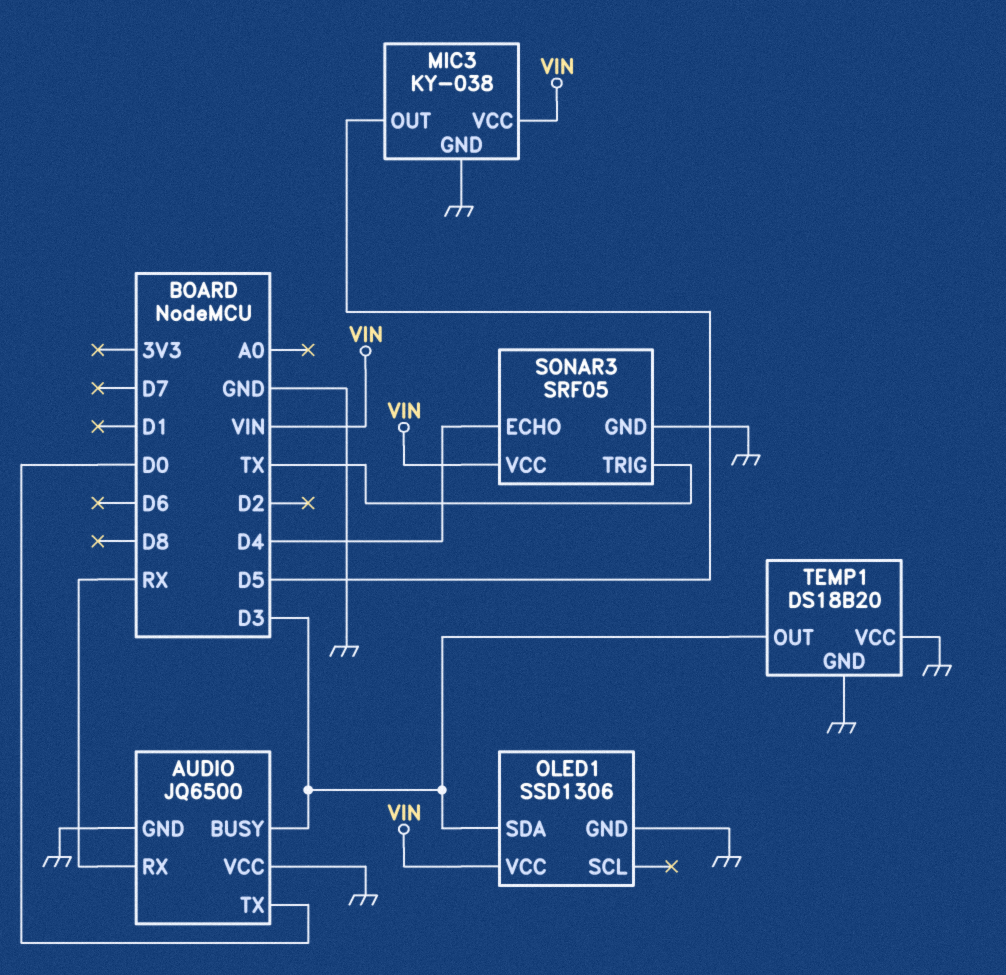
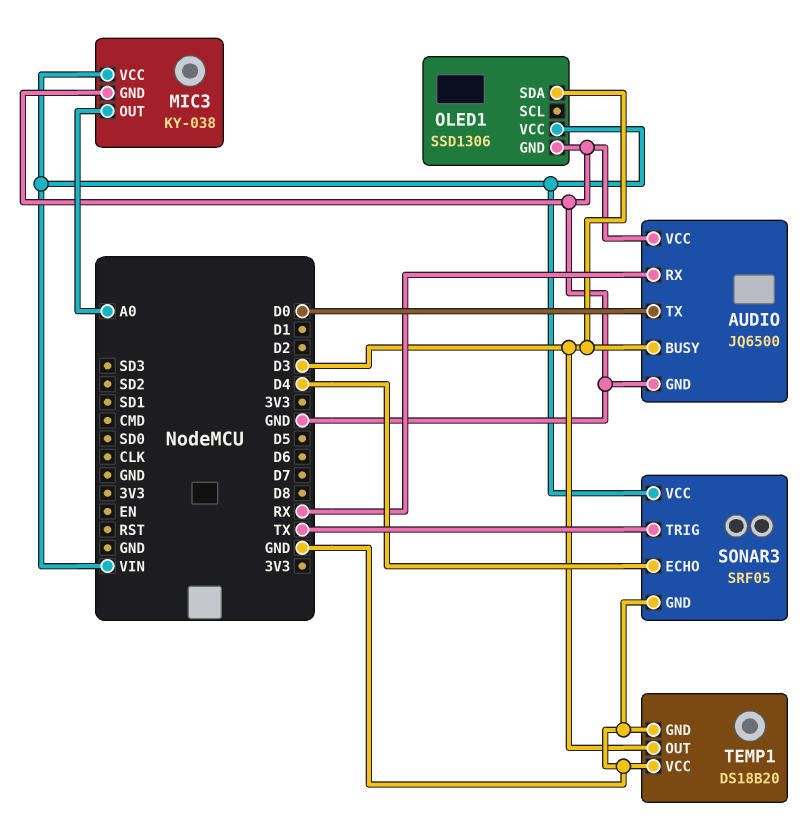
MIC3 pin OUT: D5 -> A0

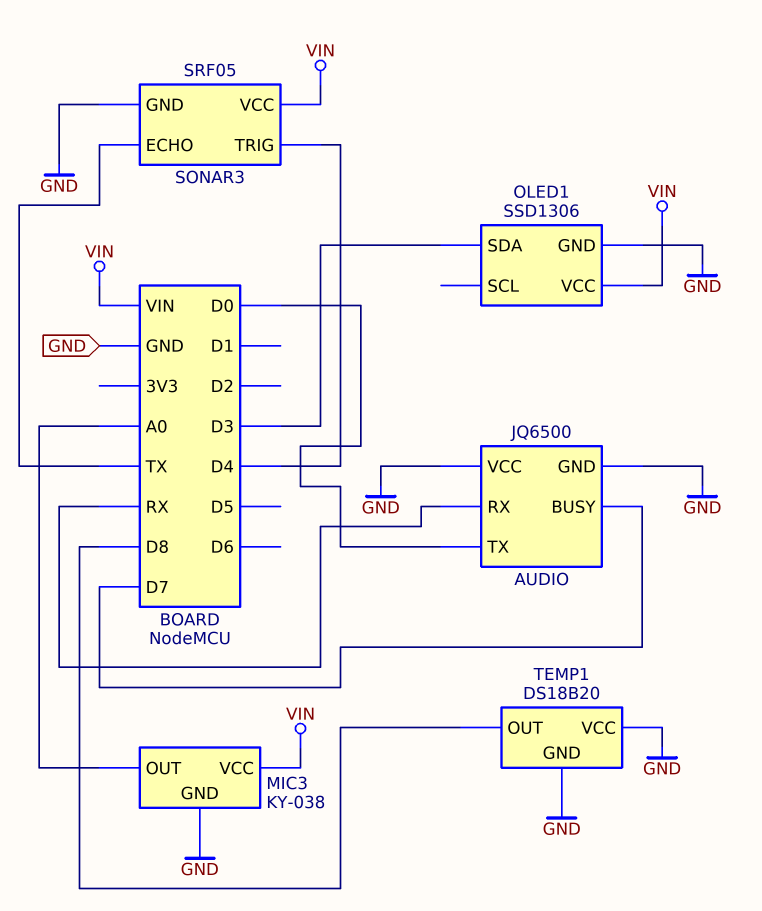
AUDIO pin BUSY: D3 -> D7
SONAR3 pin ECHO: D4 -> TX
SONAR3 pin TRIG: TX -> D4
TEMP1 pin OUT: D3 -> D8

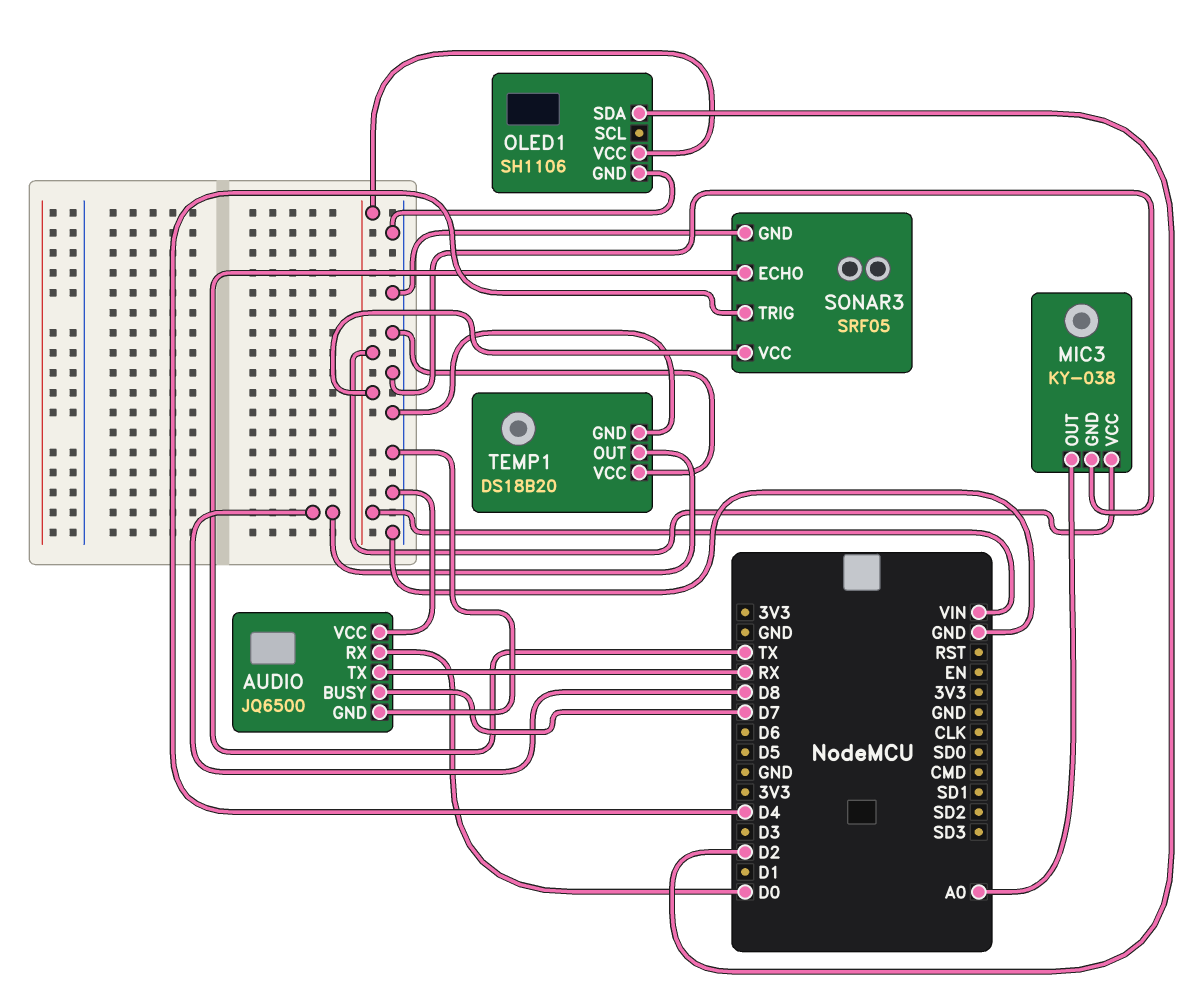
AUDIO pin RX: RX -> D0
AUDIO pin TX: D0 -> RX
OLED1: SSD1306 -> SH1106
OLED1 pin SDA: D3 -> D2

